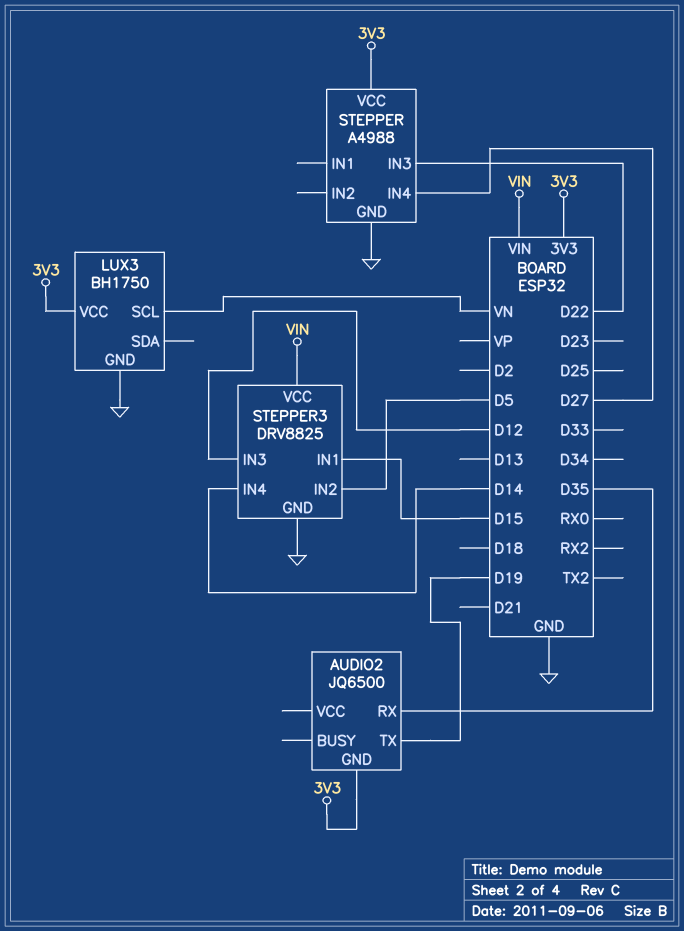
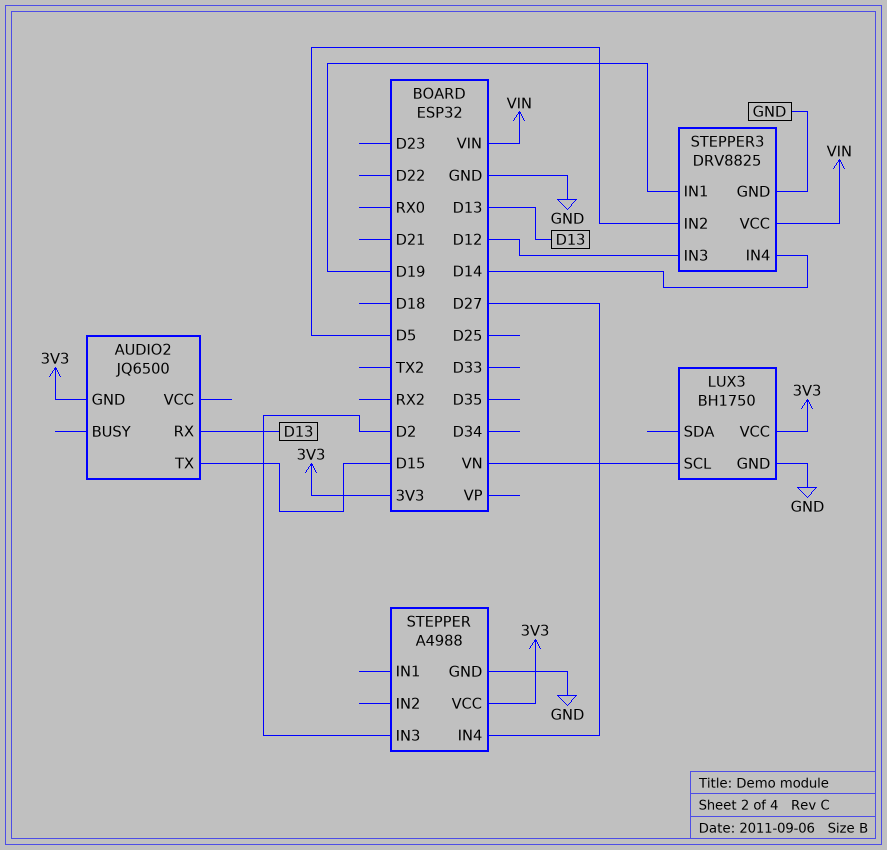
AUDIO2 pin RX: D35 -> D13
AUDIO2 pin TX: D19 -> D15
STEPPER pin IN3: D22 -> D2
STEPPER3 pin IN1: D15 -> D19

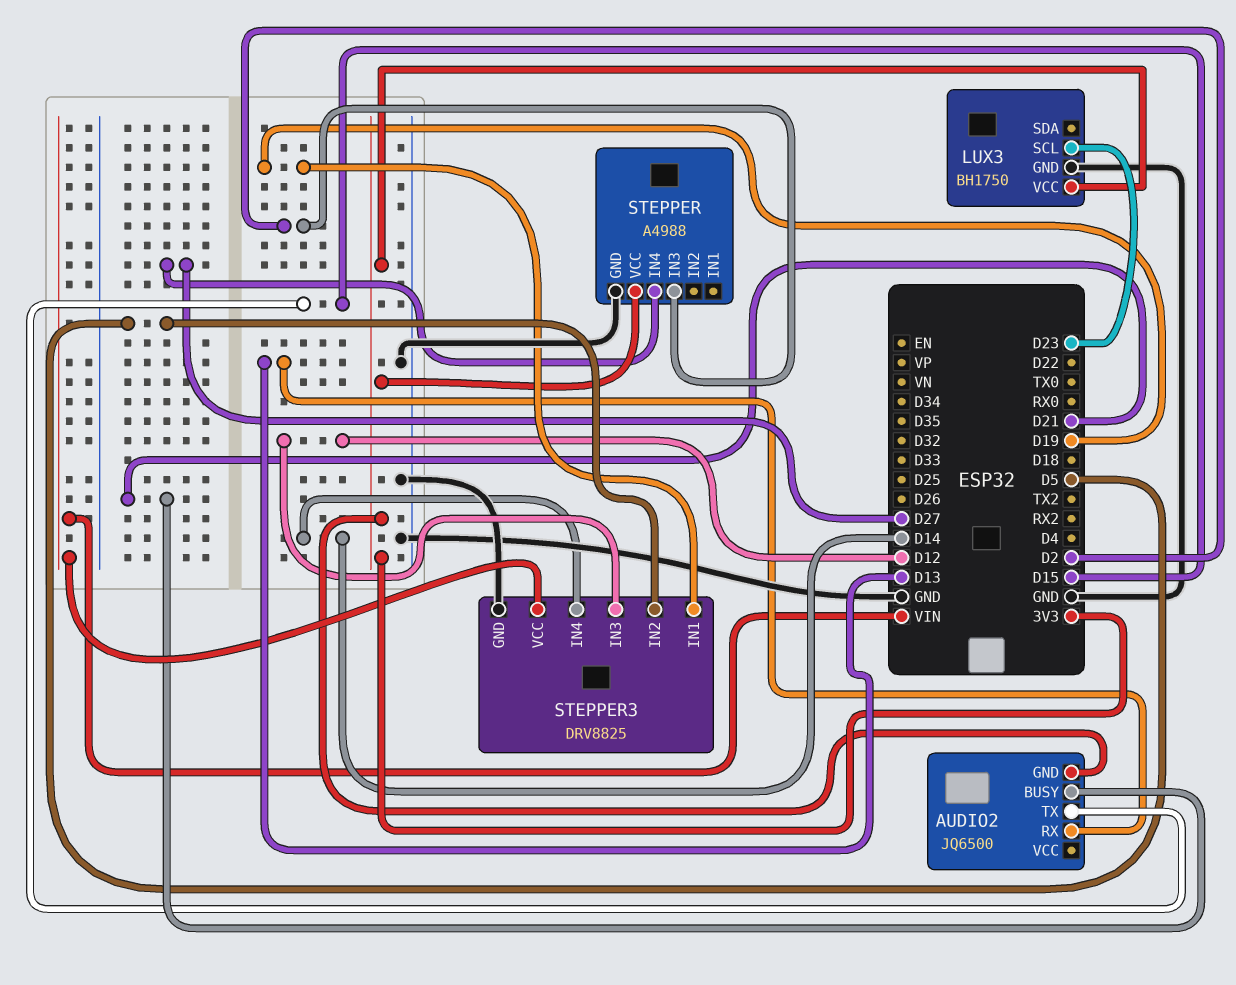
AUDIO2 pin BUSY: none -> D21
LUX3 pin SCL: VN -> D23

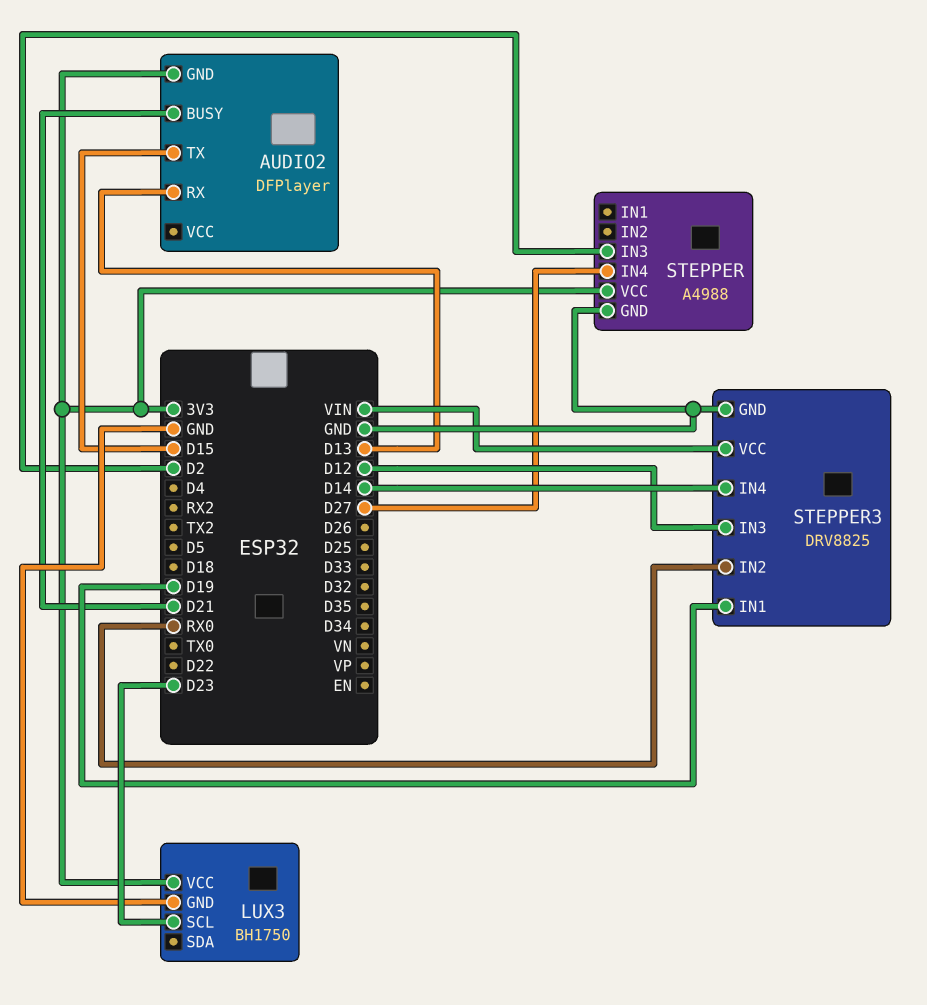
AUDIO2: JQ6500 -> DFPlayer
STEPPER3 pin IN2: D5 -> RX0

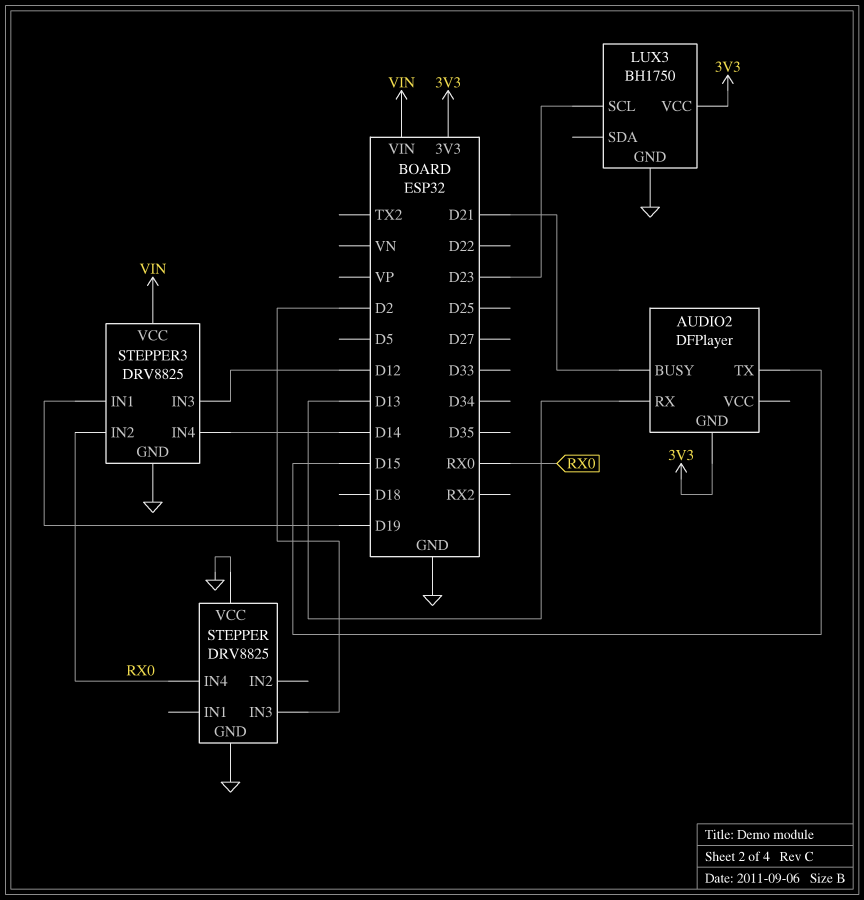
STEPPER: A4988 -> DRV8825
STEPPER pin IN4: D27 -> RX0
STEPPER pin VCC: 3V3 -> GND

